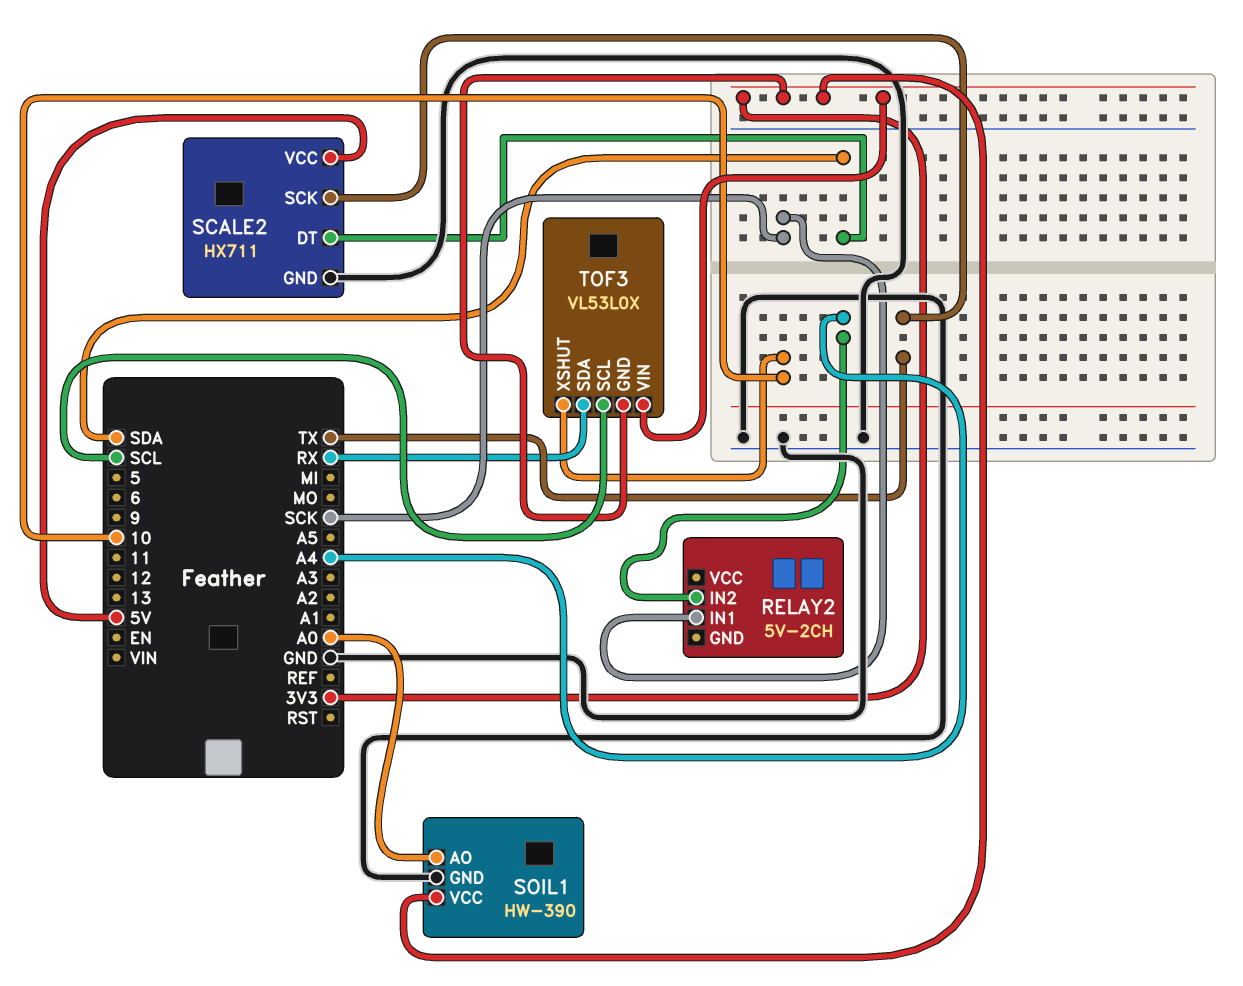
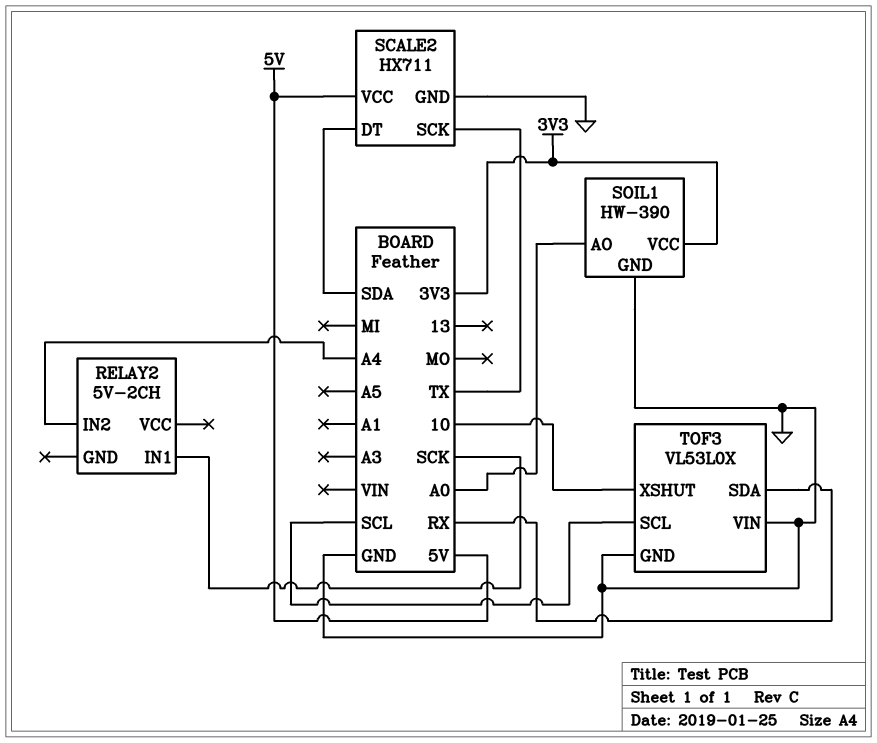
TOF3 pin GND: 3V3 -> GND
TOF3 pin VIN: 3V3 -> GND

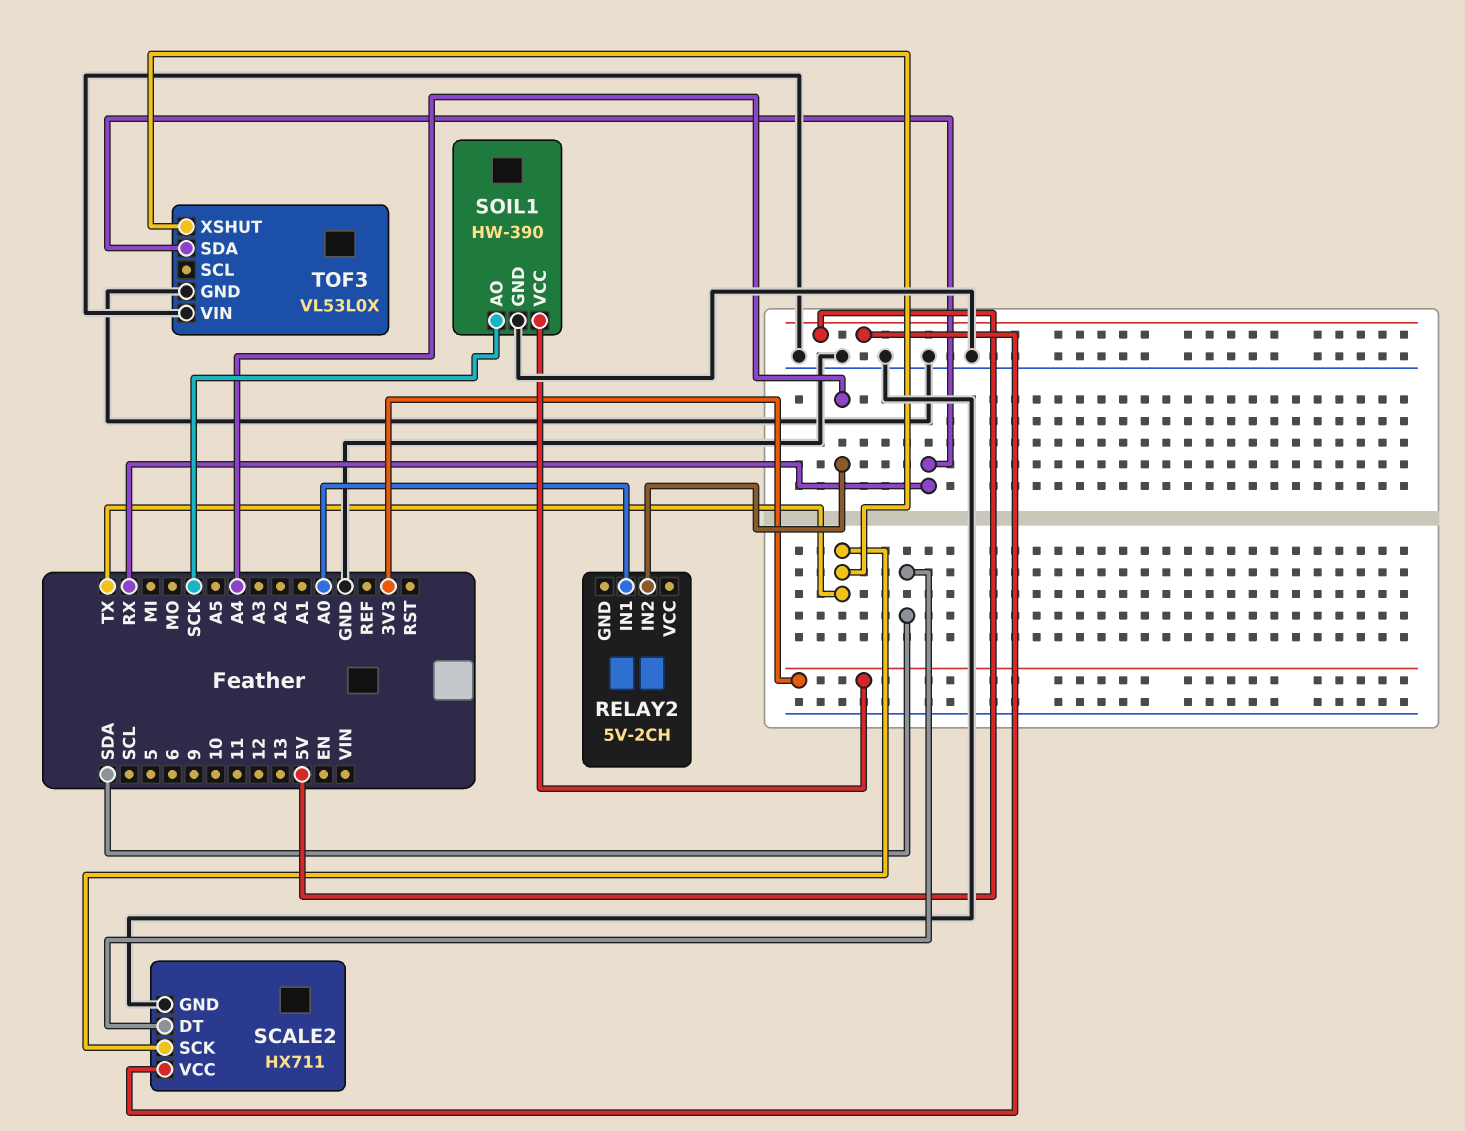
RELAY2 pin IN1: SCK -> A0
SOIL1 pin AO: A0 -> SCK
TOF3 pin SCL: SCL -> none
TOF3 pin XSHUT: 10 -> TX

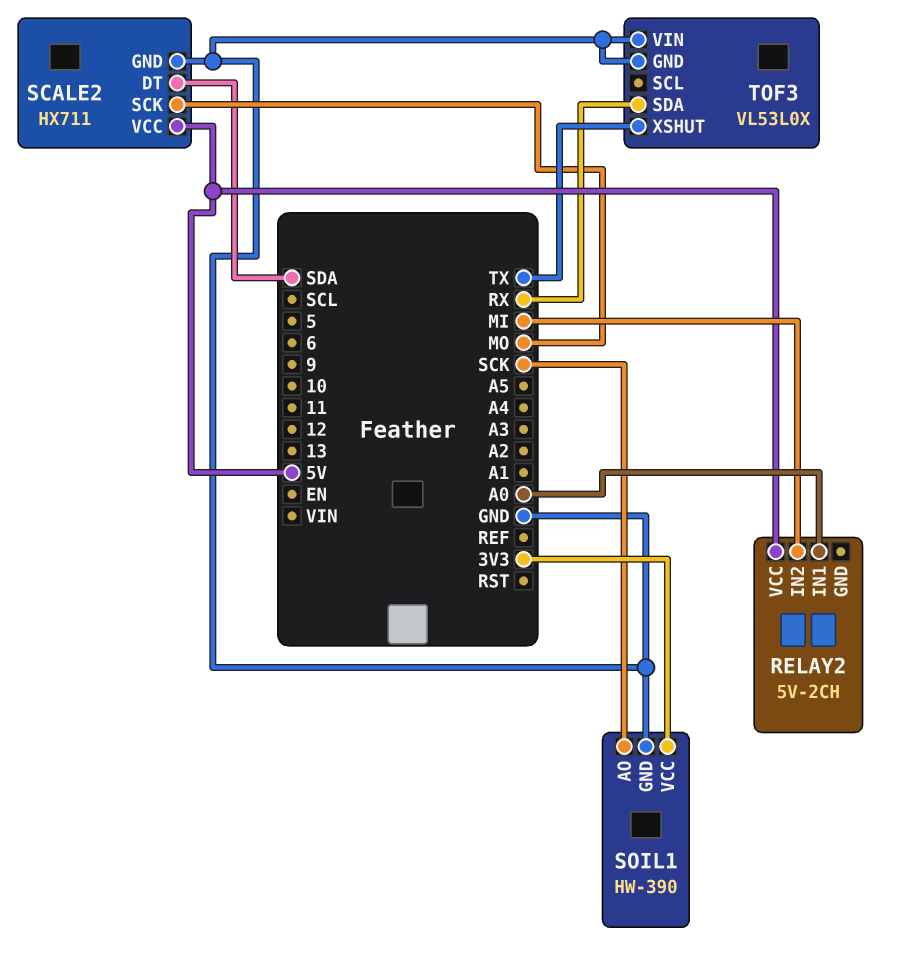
RELAY2 pin IN2: A4 -> MI
RELAY2 pin VCC: none -> 5V
SCALE2 pin SCK: TX -> MO

